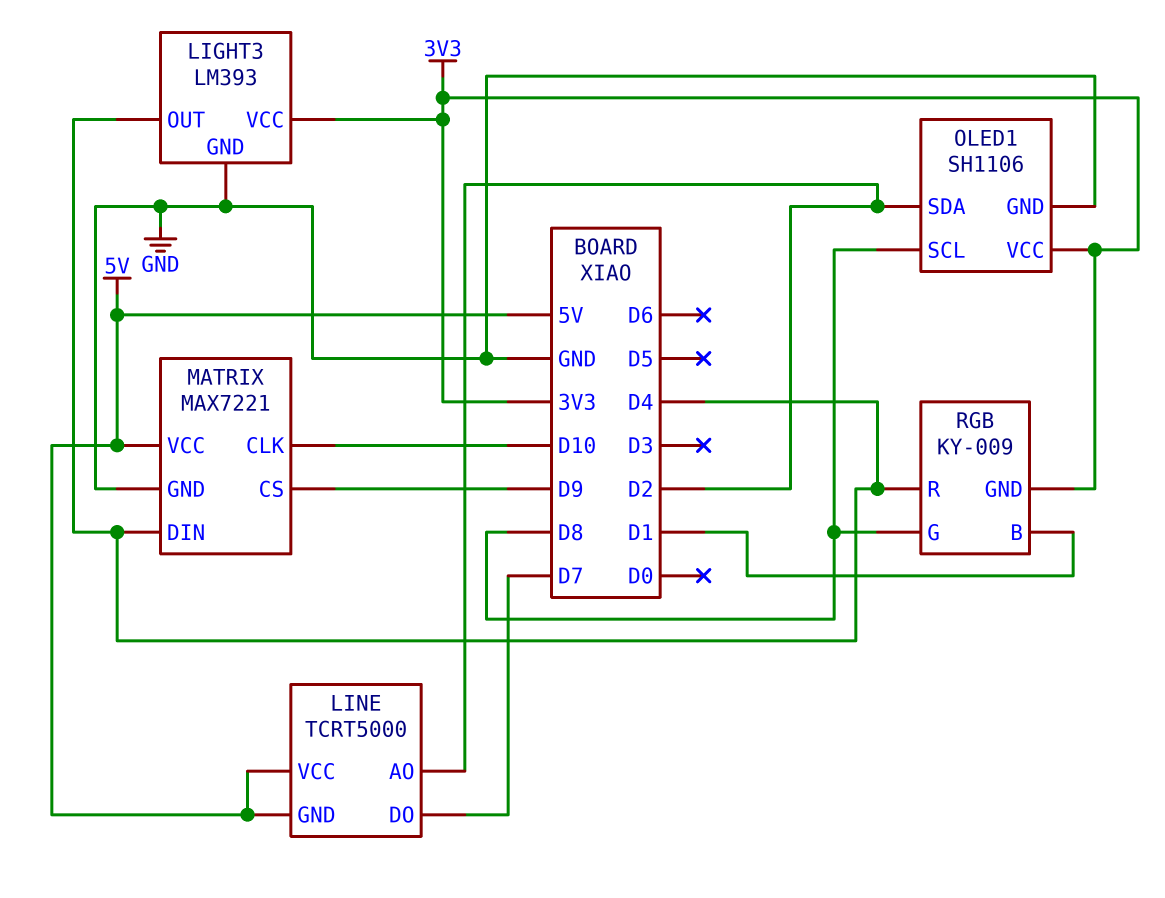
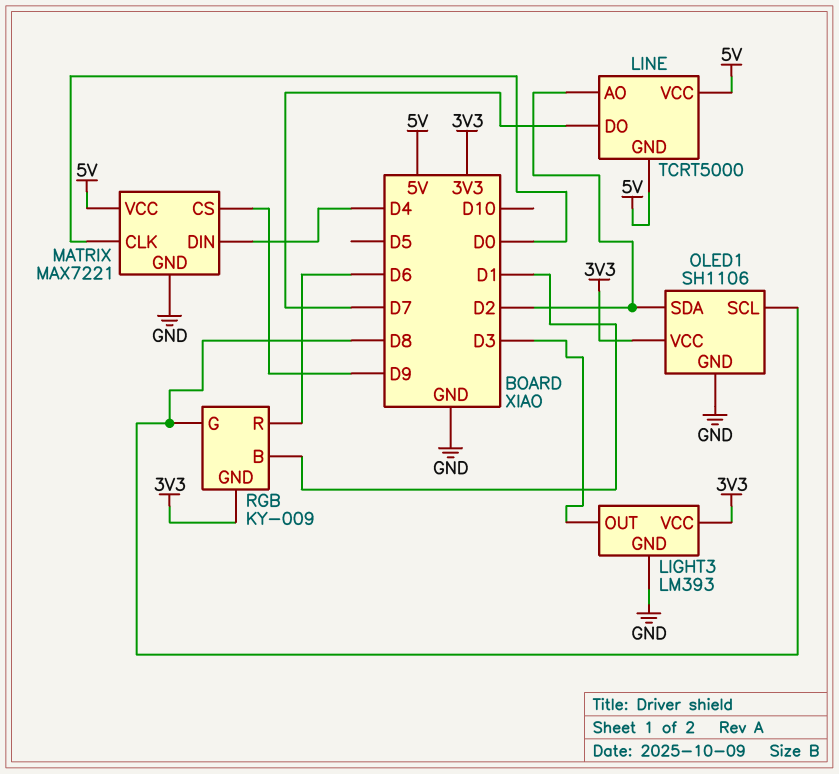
LIGHT3 pin OUT: D4 -> D3
MATRIX pin CLK: D10 -> D0
RGB pin R: D4 -> D6

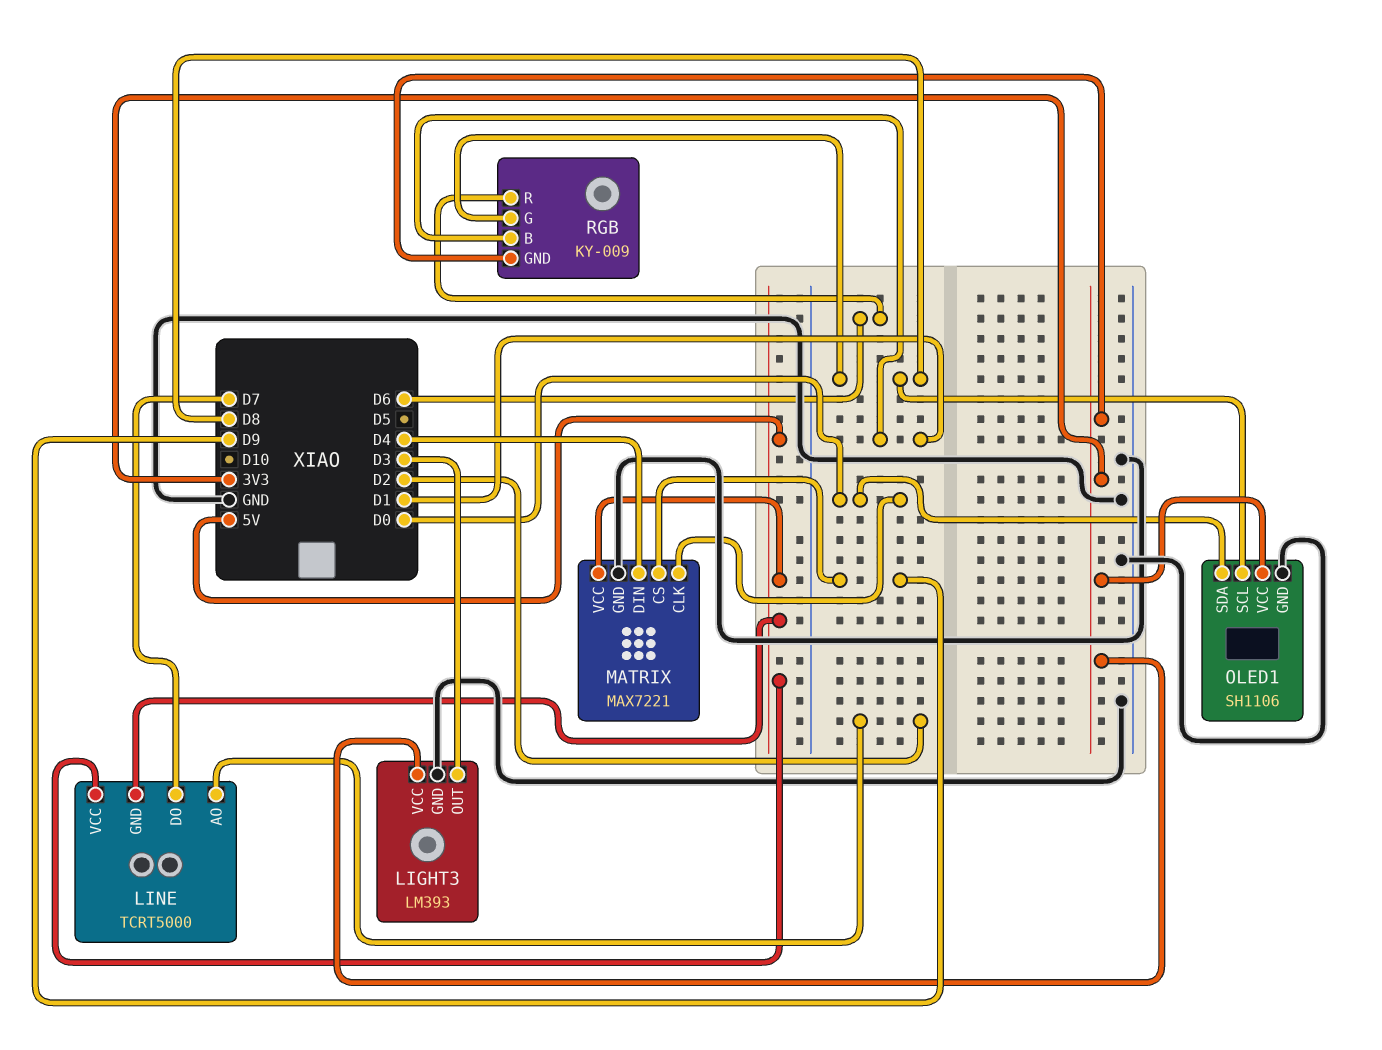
OLED1 pin SDA: D2 -> D0

